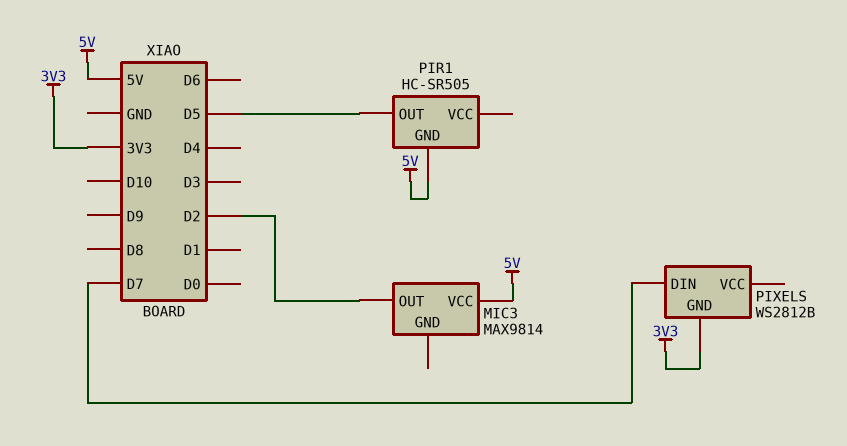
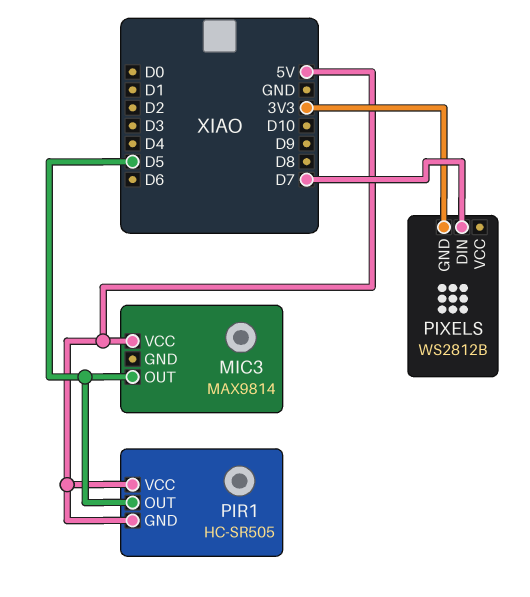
MIC3 pin OUT: D2 -> D5
PIR1 pin VCC: none -> 5V

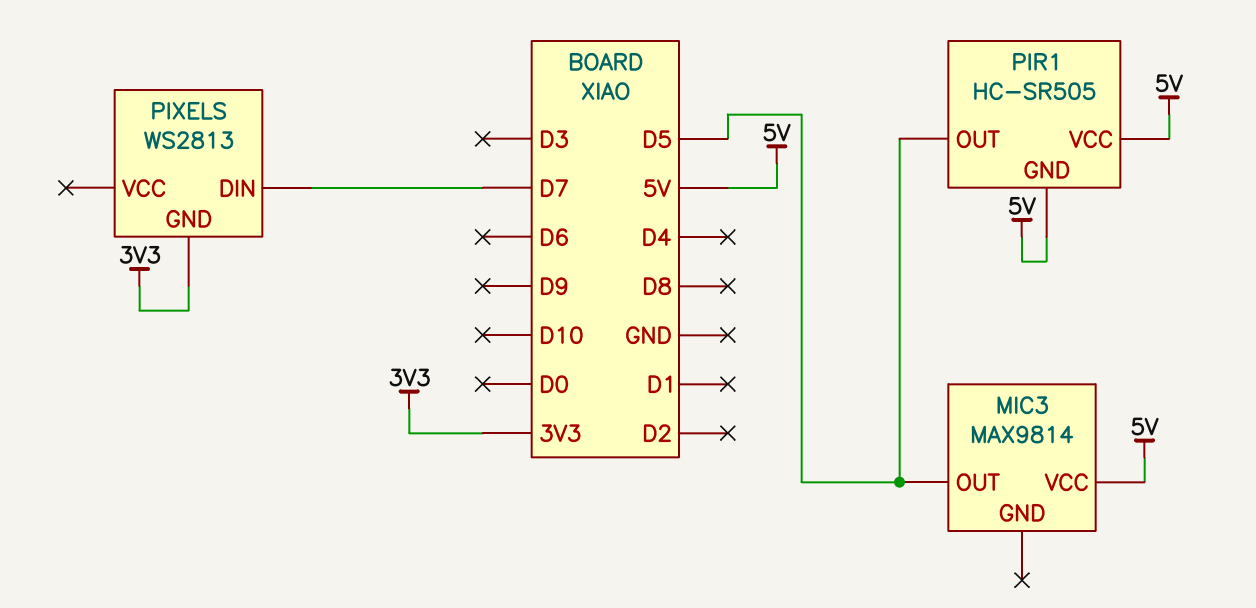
PIXELS: WS2812B -> WS2813

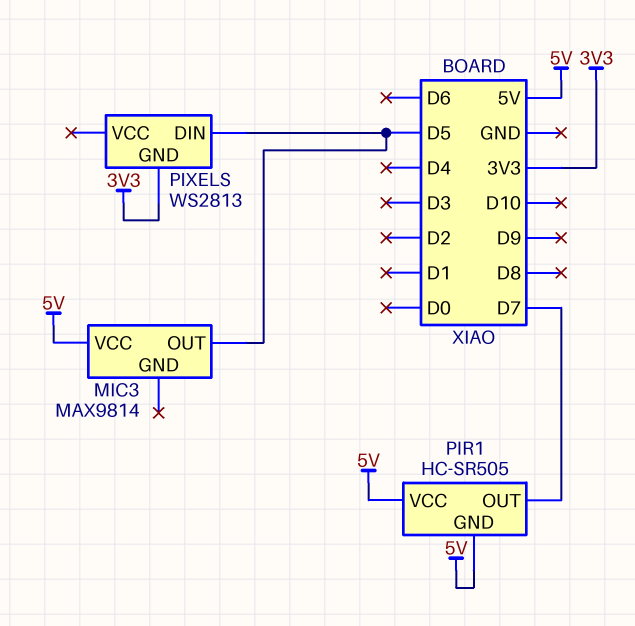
PIR1 pin OUT: D5 -> D7
PIXELS pin DIN: D7 -> D5

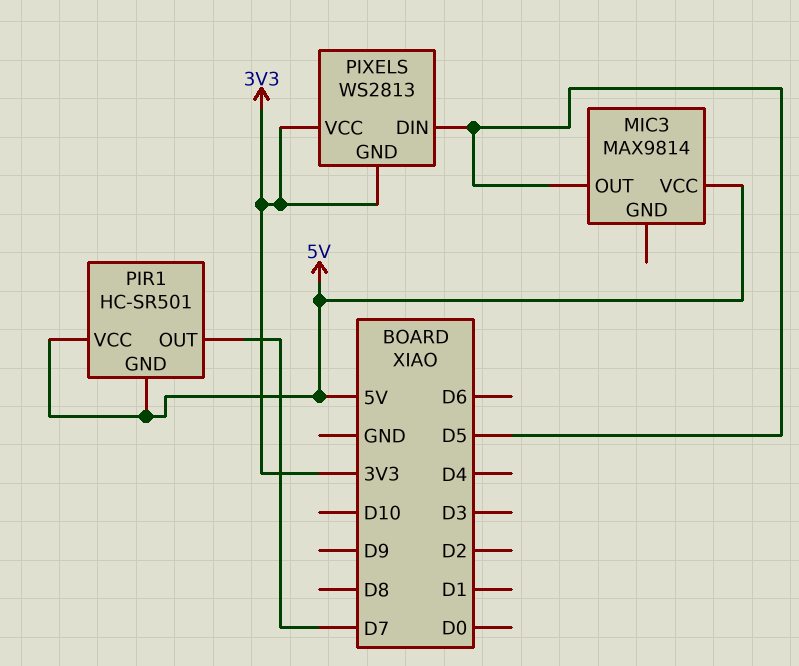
PIR1: HC-SR505 -> HC-SR501
PIXELS pin VCC: none -> 3V3

